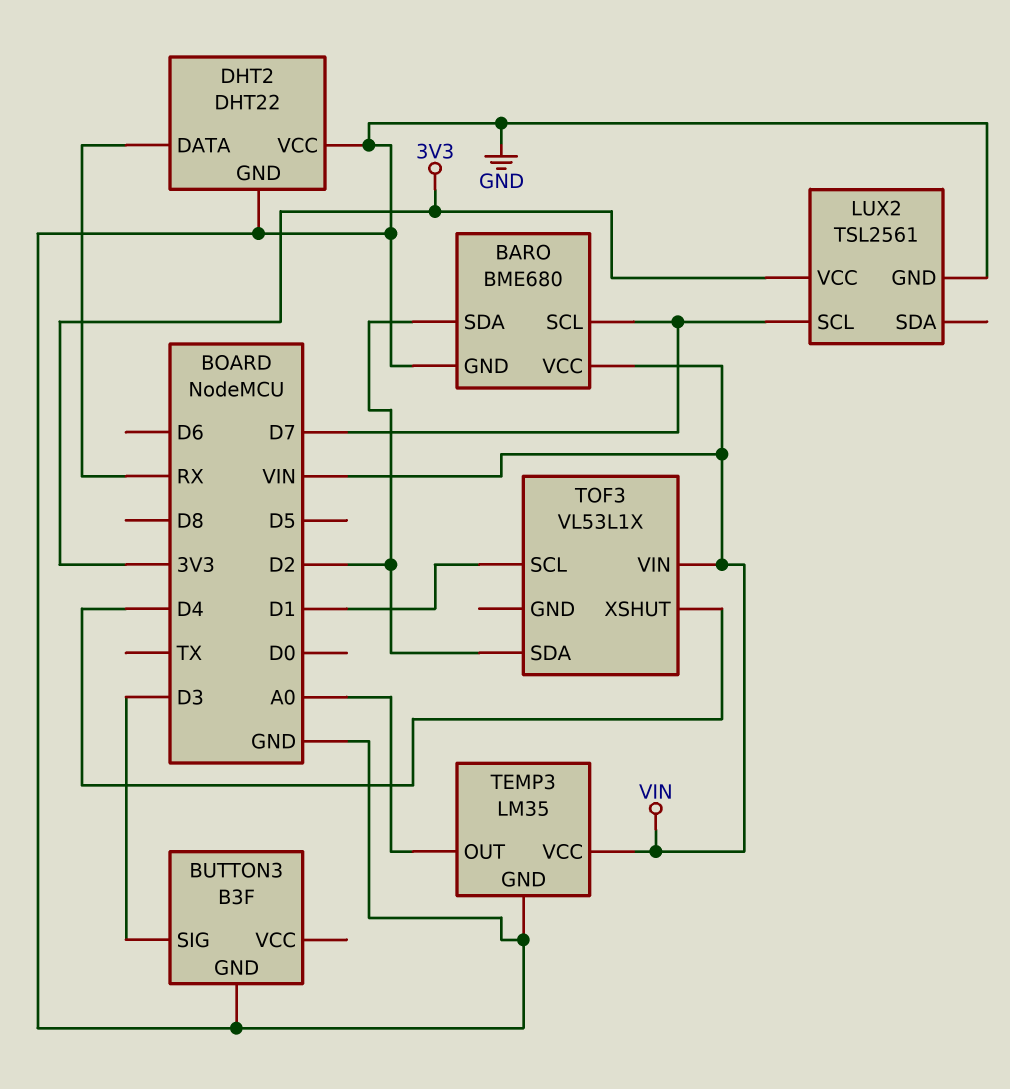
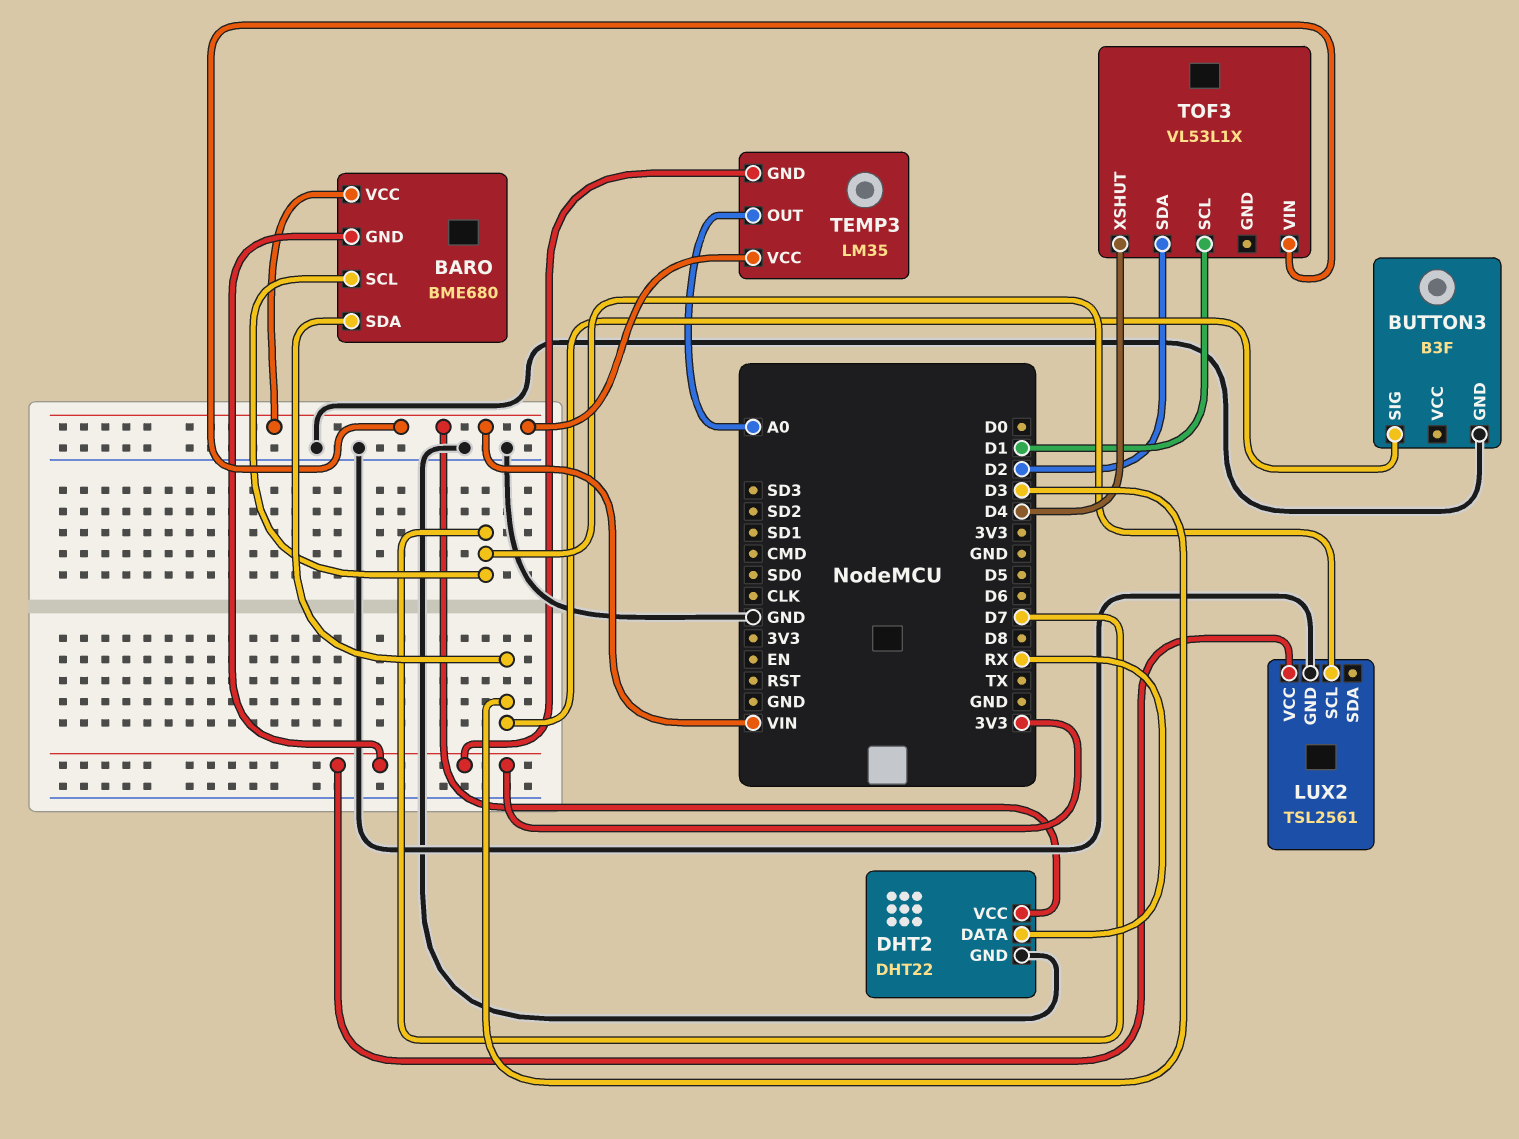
BARO pin GND: GND -> 3V3
BARO pin SDA: D2 -> D3
DHT2 pin VCC: GND -> VIN
TEMP3 pin GND: GND -> 3V3

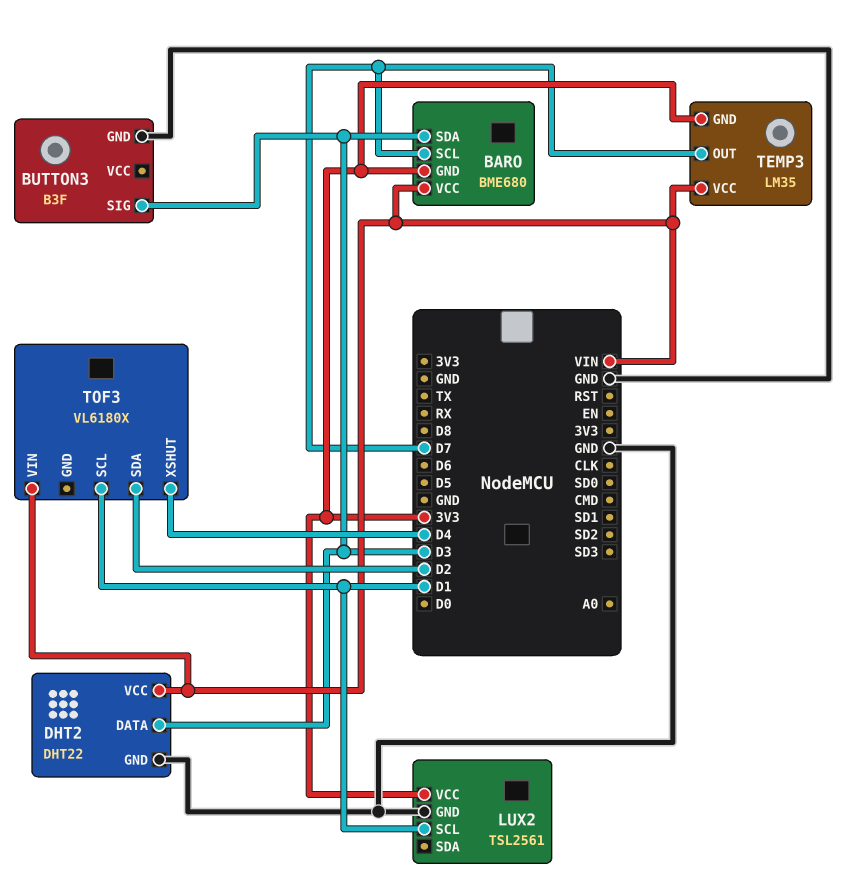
DHT2 pin DATA: RX -> D3
LUX2 pin SCL: D7 -> D1
TEMP3 pin OUT: A0 -> D7
TOF3: VL53L1X -> VL6180X

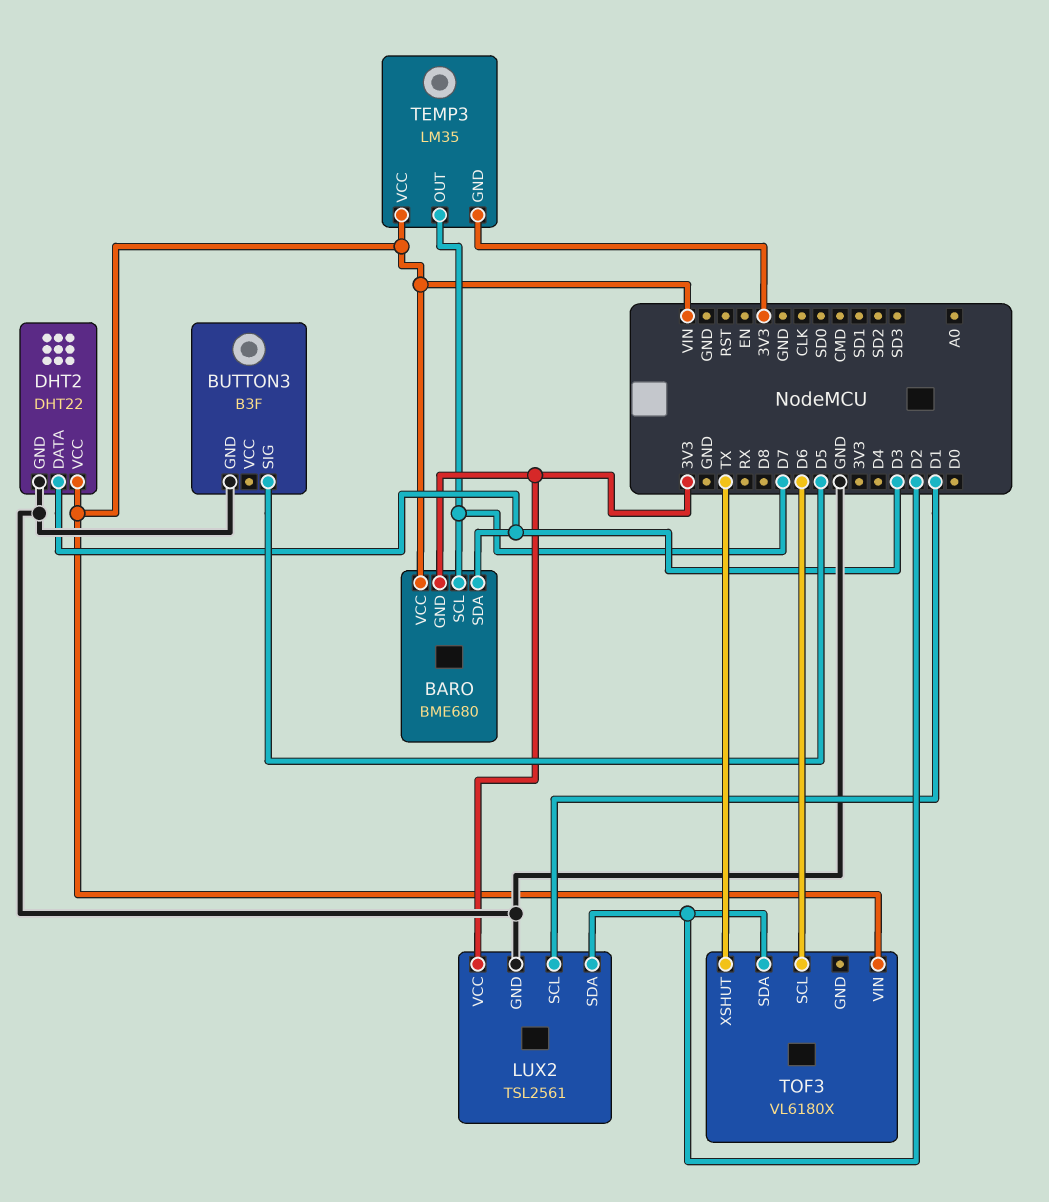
BUTTON3 pin SIG: D3 -> D5
LUX2 pin SDA: none -> D2
TOF3 pin SCL: D1 -> D6
TOF3 pin XSHUT: D4 -> TX

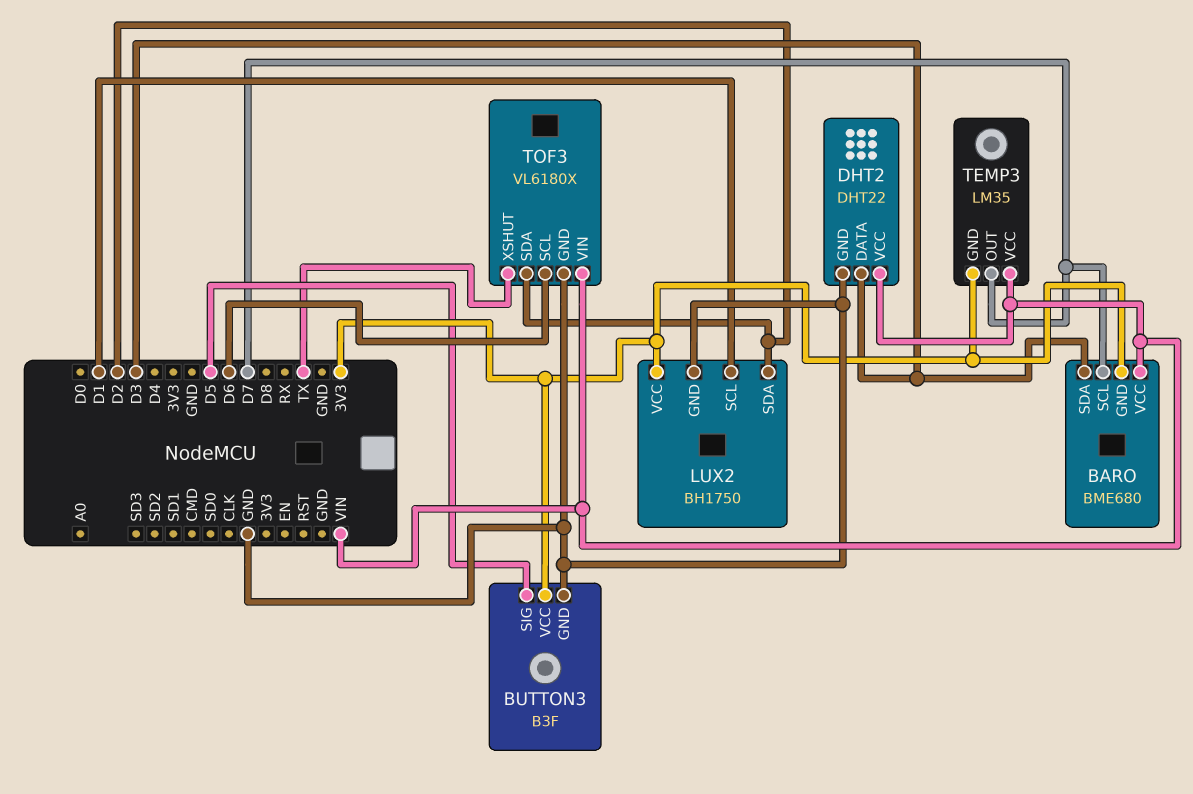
BUTTON3 pin VCC: none -> 3V3
LUX2: TSL2561 -> BH1750
TOF3 pin GND: none -> GND

